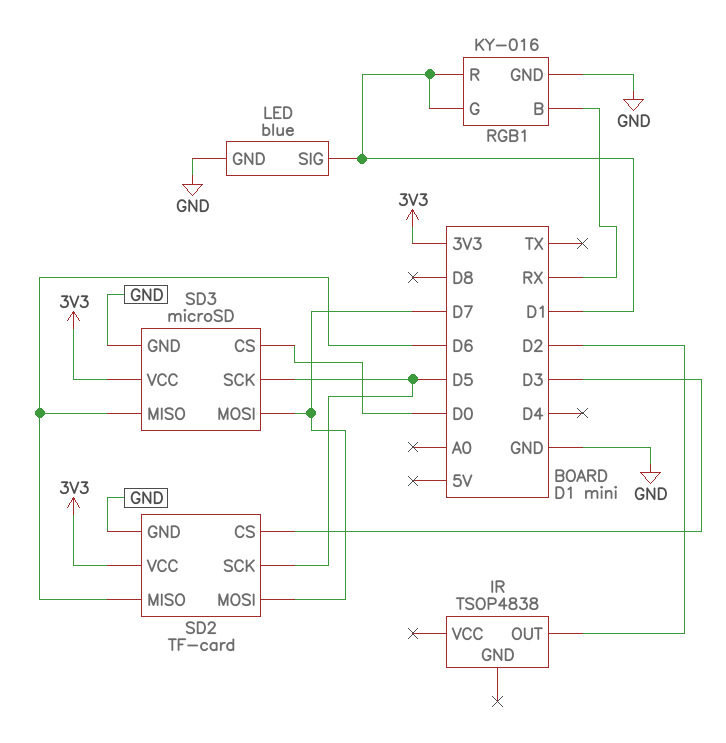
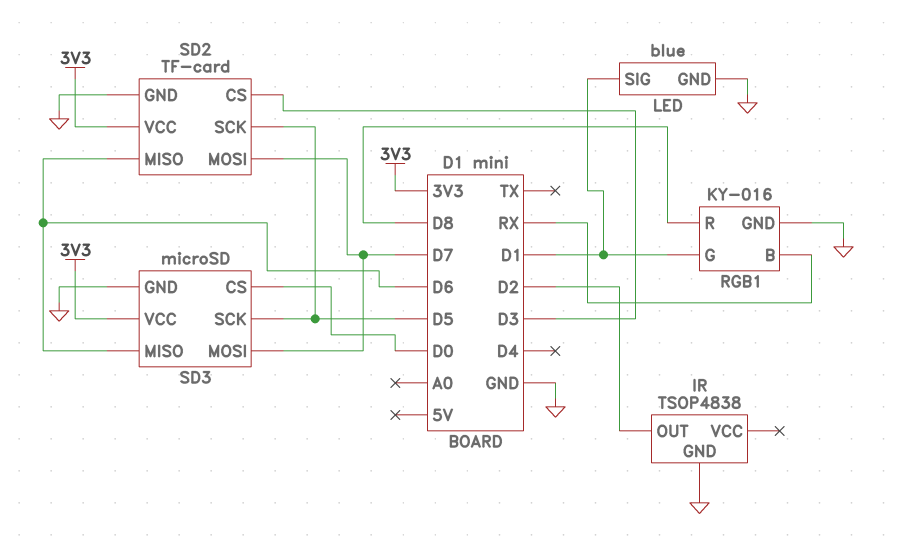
IR pin GND: none -> GND
RGB1 pin R: D1 -> D8

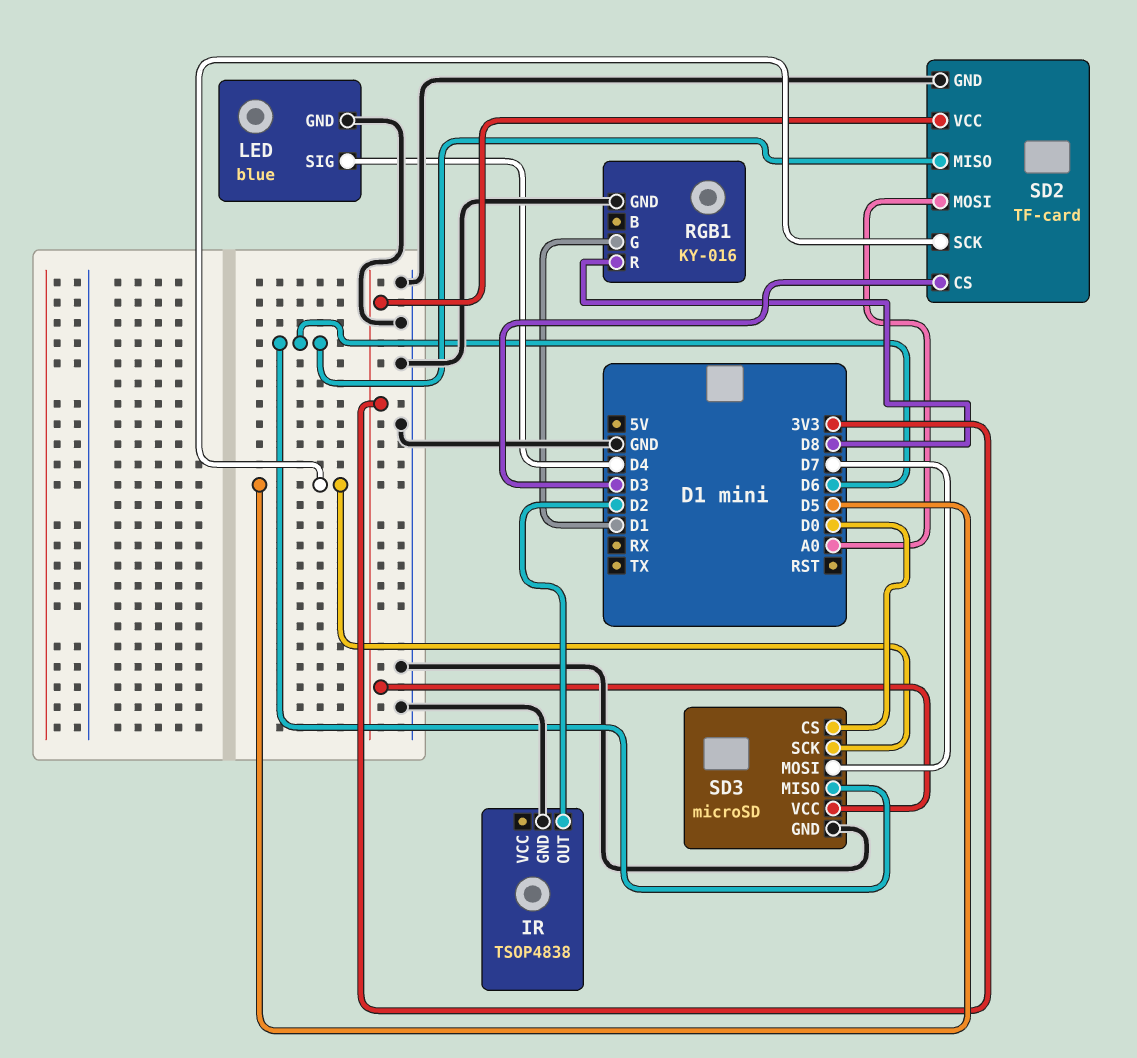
LED pin SIG: D1 -> D4
RGB1 pin B: RX -> none
SD2 pin MOSI: D7 -> A0

